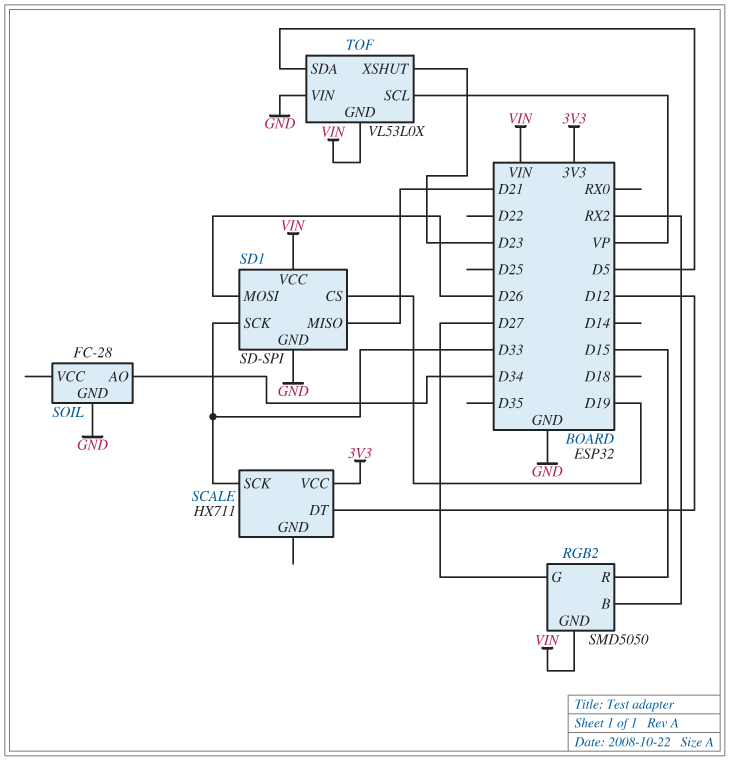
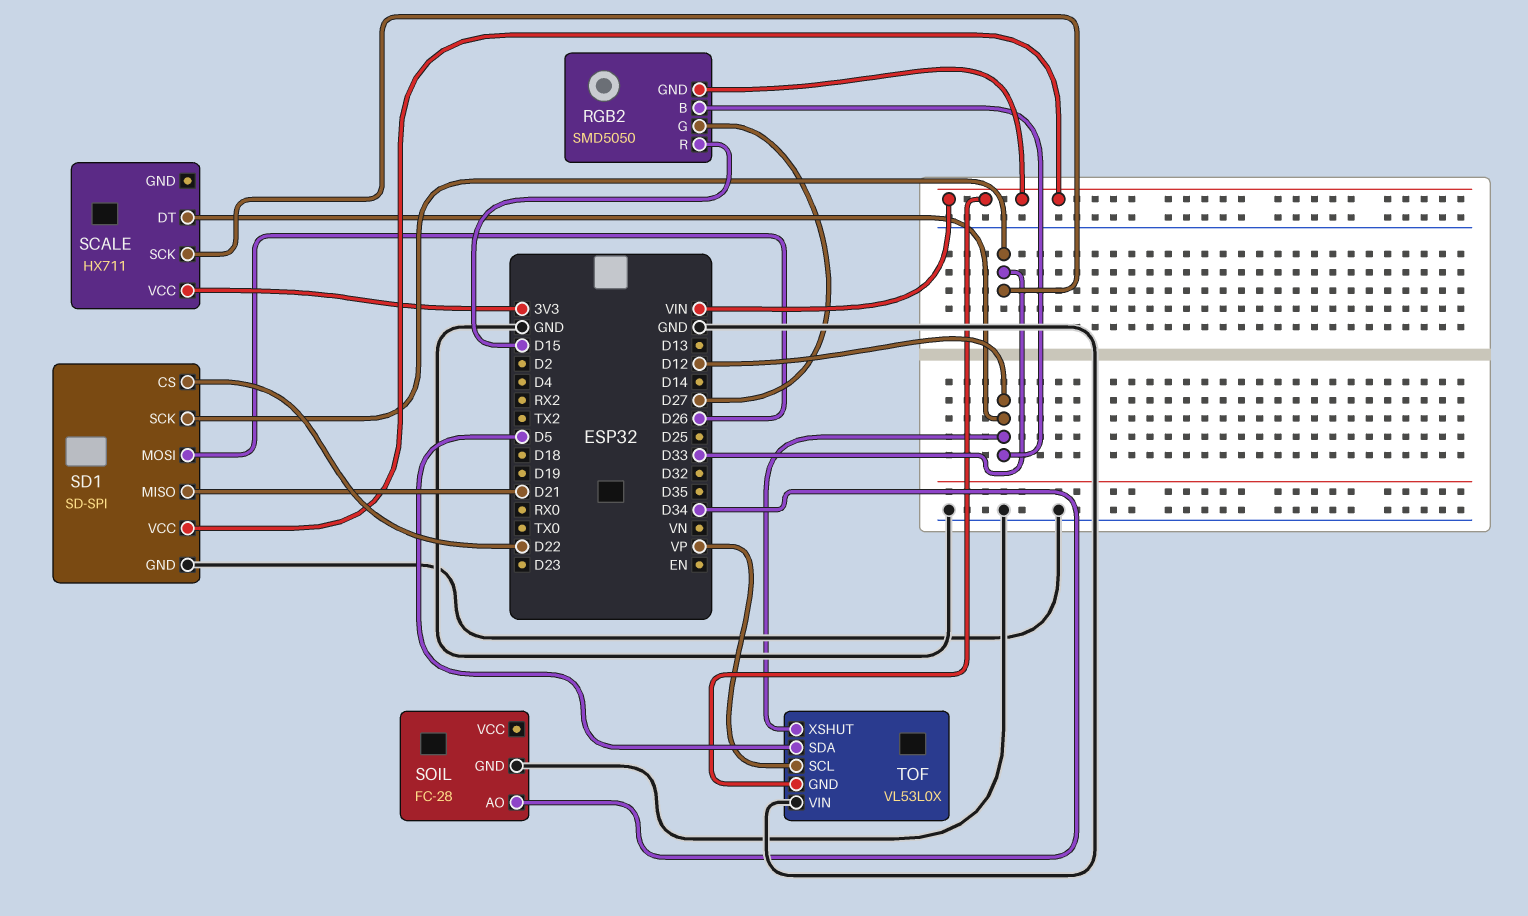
RGB2 pin B: RX2 -> D12
SD1 pin CS: D19 -> D22
TOF pin XSHUT: D23 -> D12

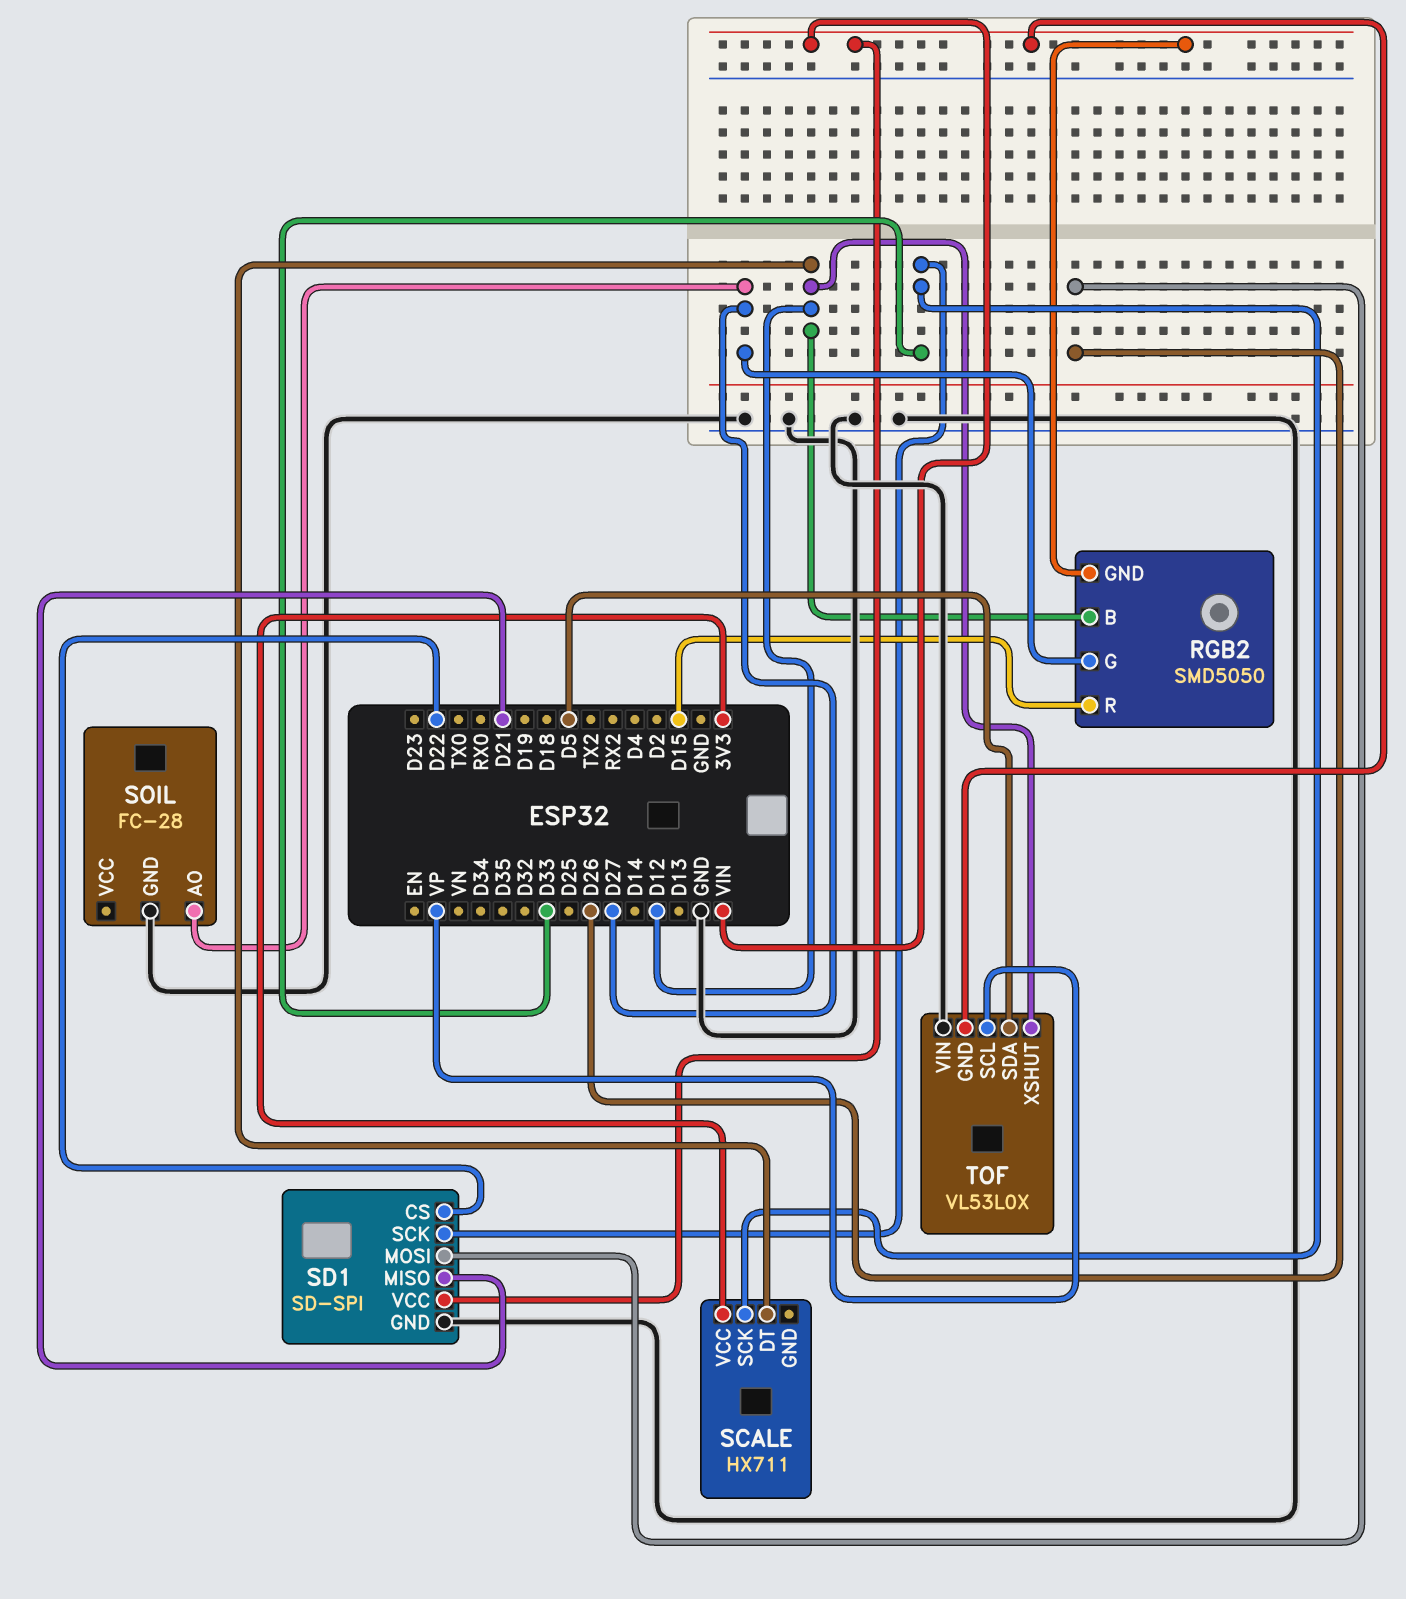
SOIL pin AO: D34 -> D27

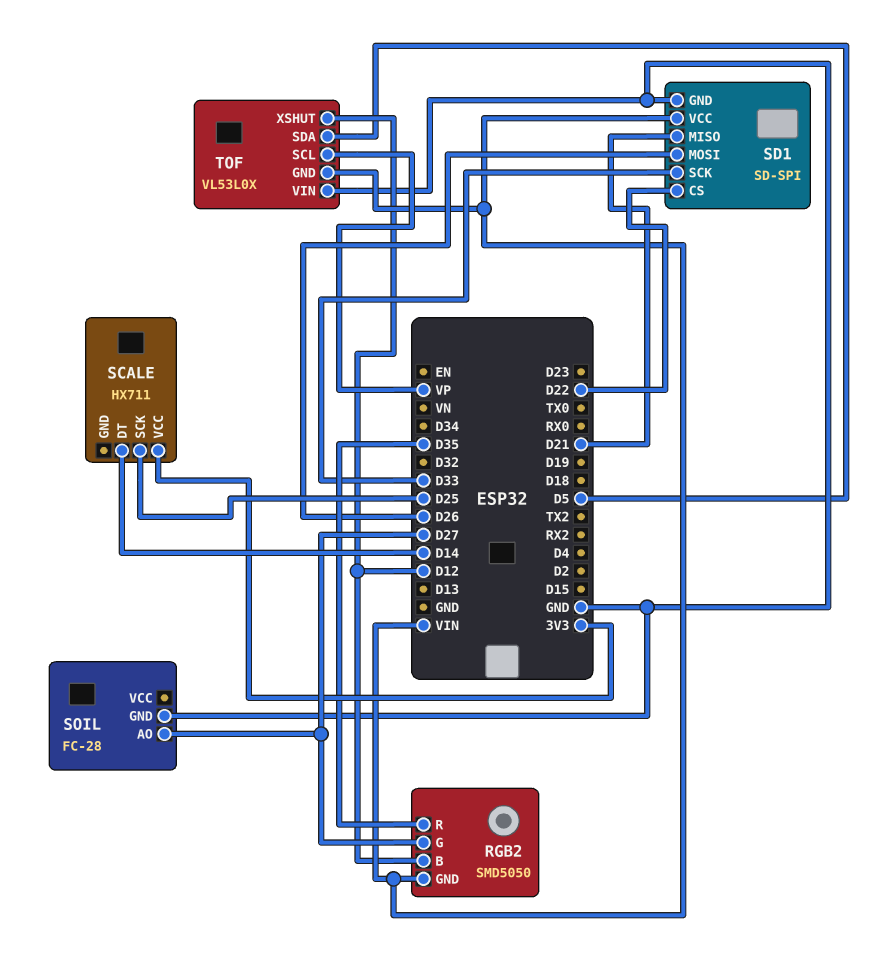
RGB2 pin R: D15 -> D35
SCALE pin DT: D12 -> D14
SCALE pin SCK: D33 -> D25

